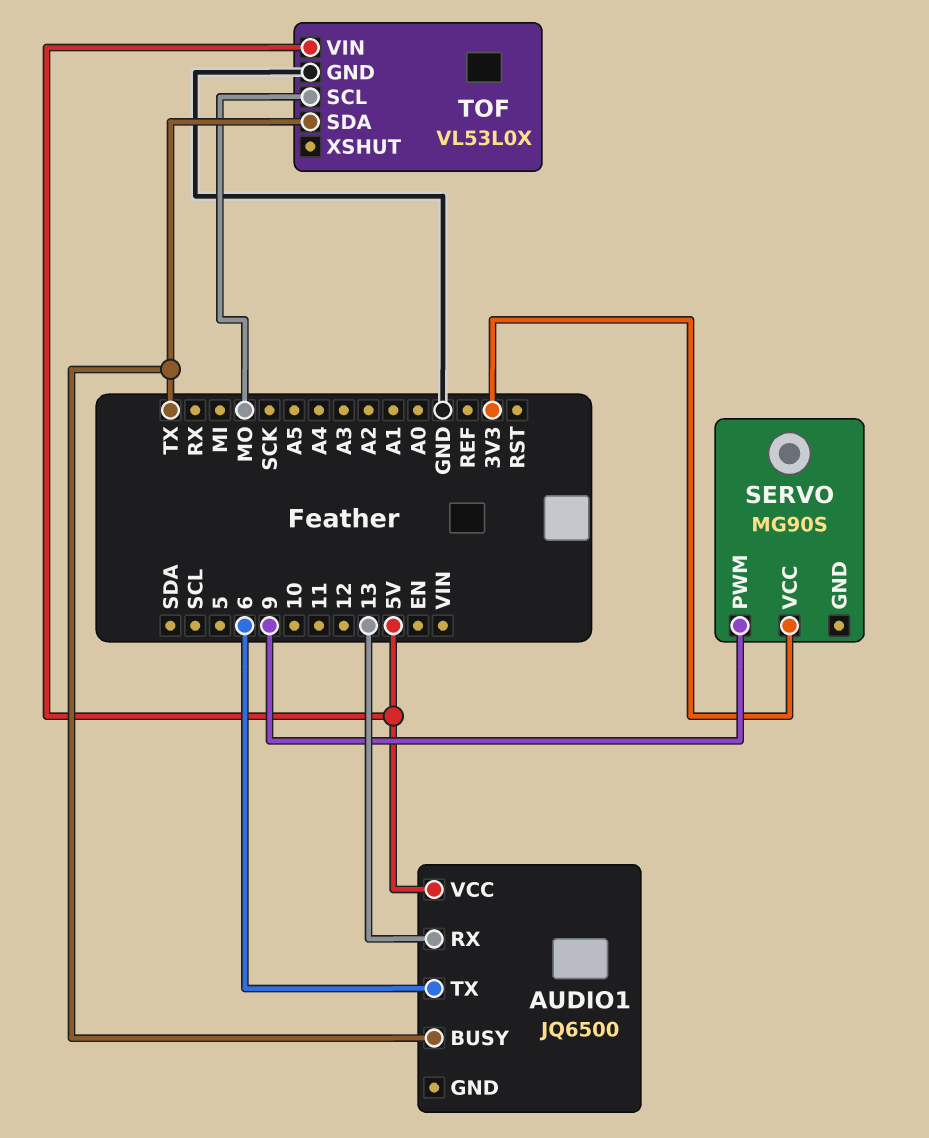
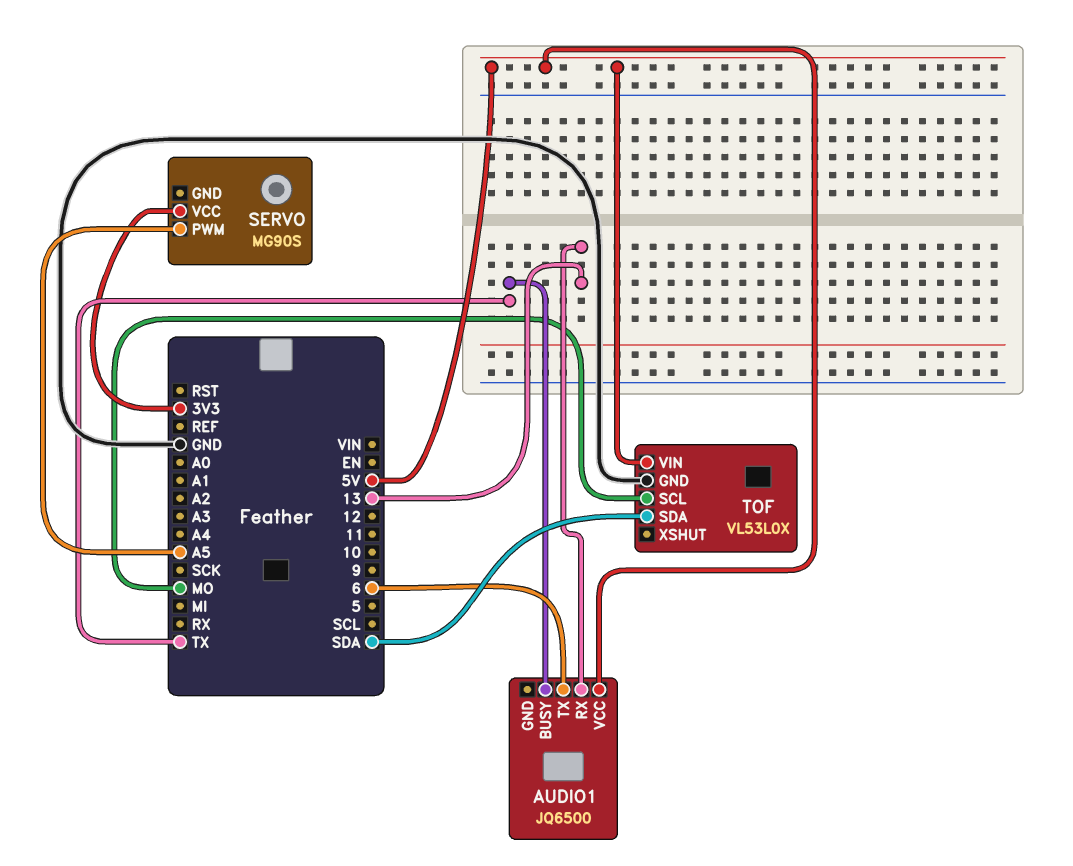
SERVO pin PWM: 9 -> A5
TOF pin SDA: TX -> SDA

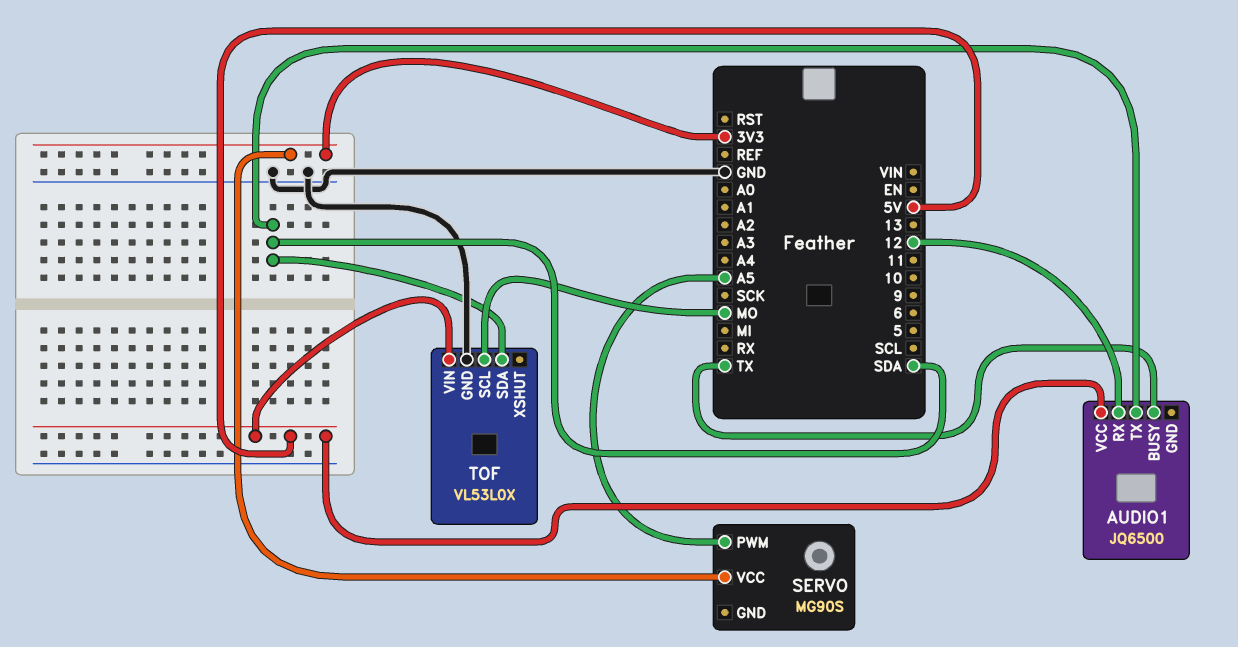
AUDIO1 pin RX: 13 -> 12
AUDIO1 pin TX: 6 -> SDA

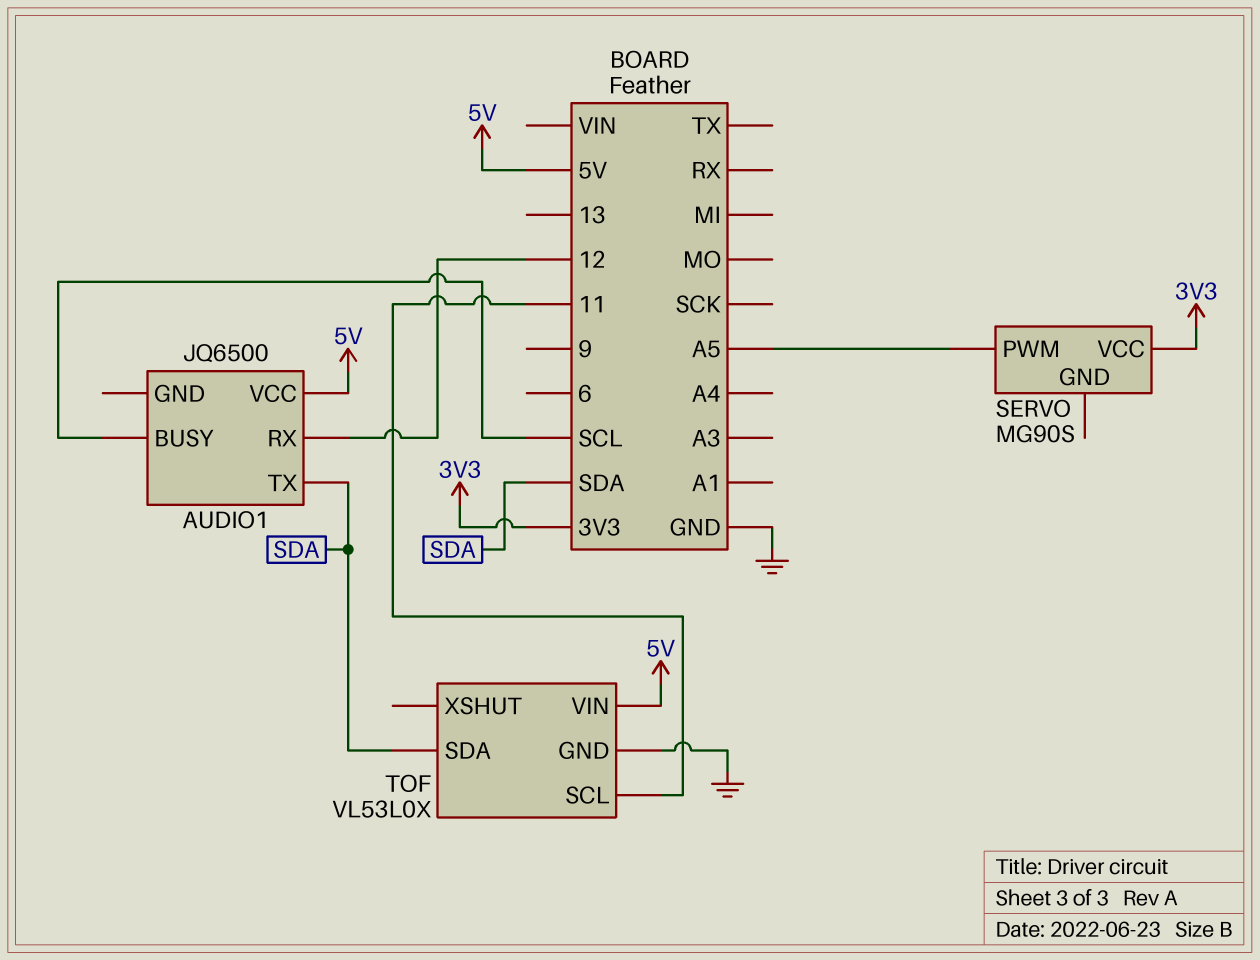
AUDIO1 pin BUSY: TX -> SCL
TOF pin SCL: MO -> 11

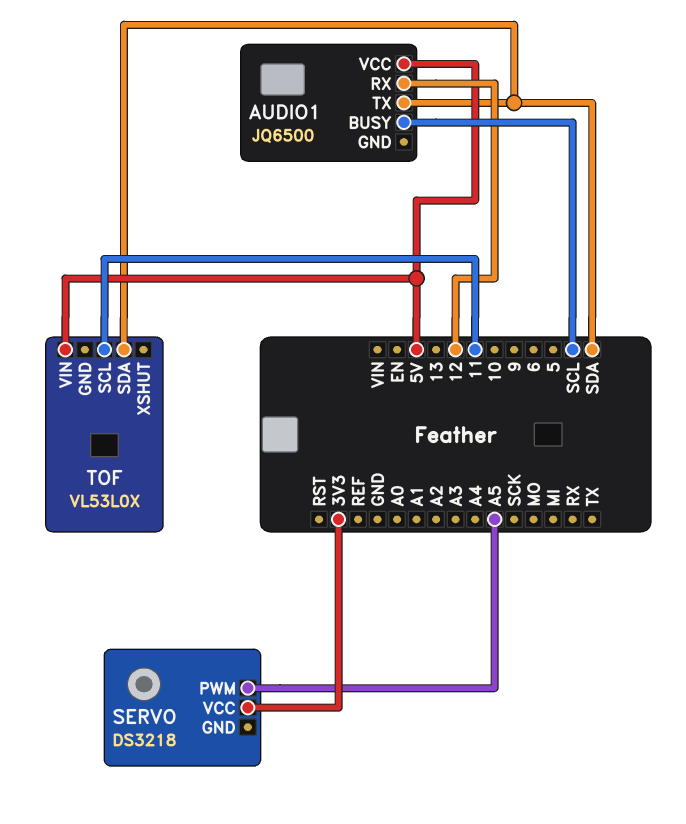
SERVO: MG90S -> DS3218
TOF pin GND: GND -> none

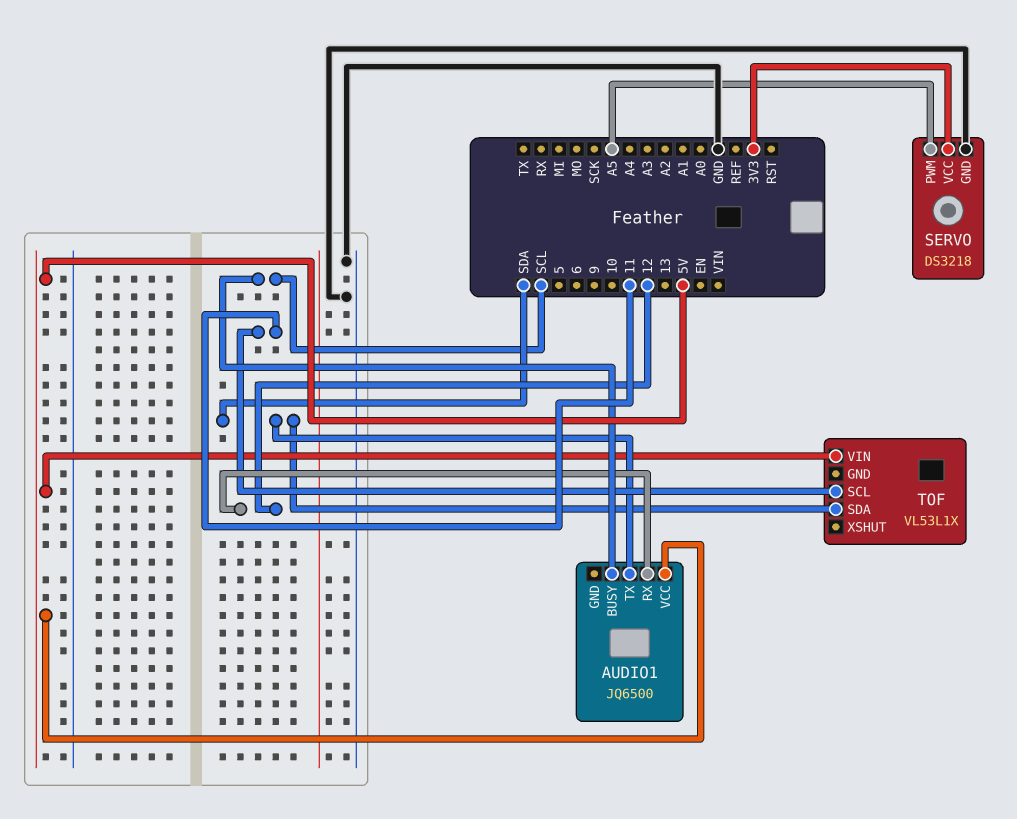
SERVO pin GND: none -> GND
TOF: VL53L0X -> VL53L1X

